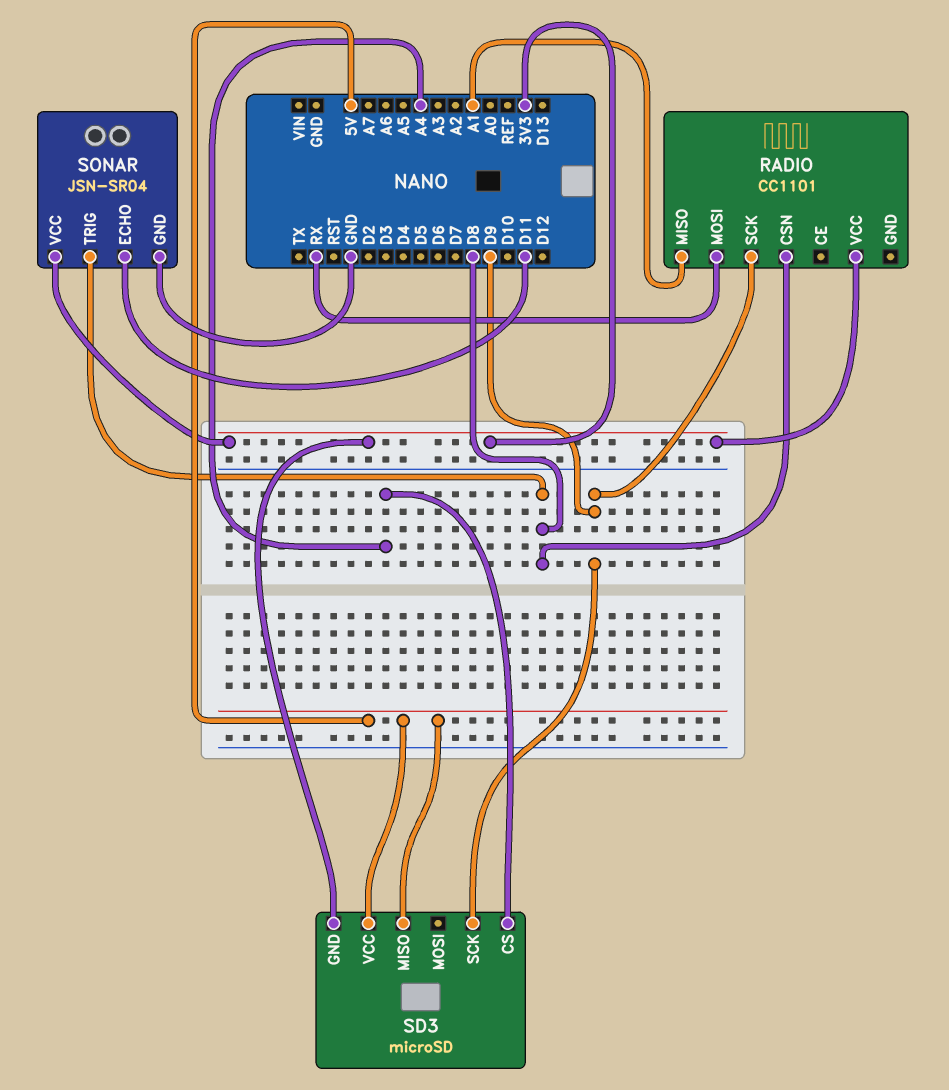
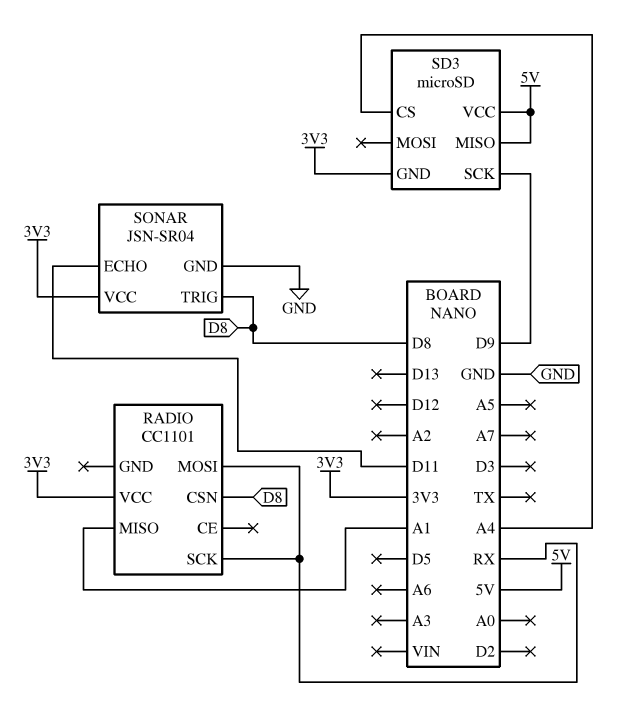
RADIO pin SCK: D9 -> RX

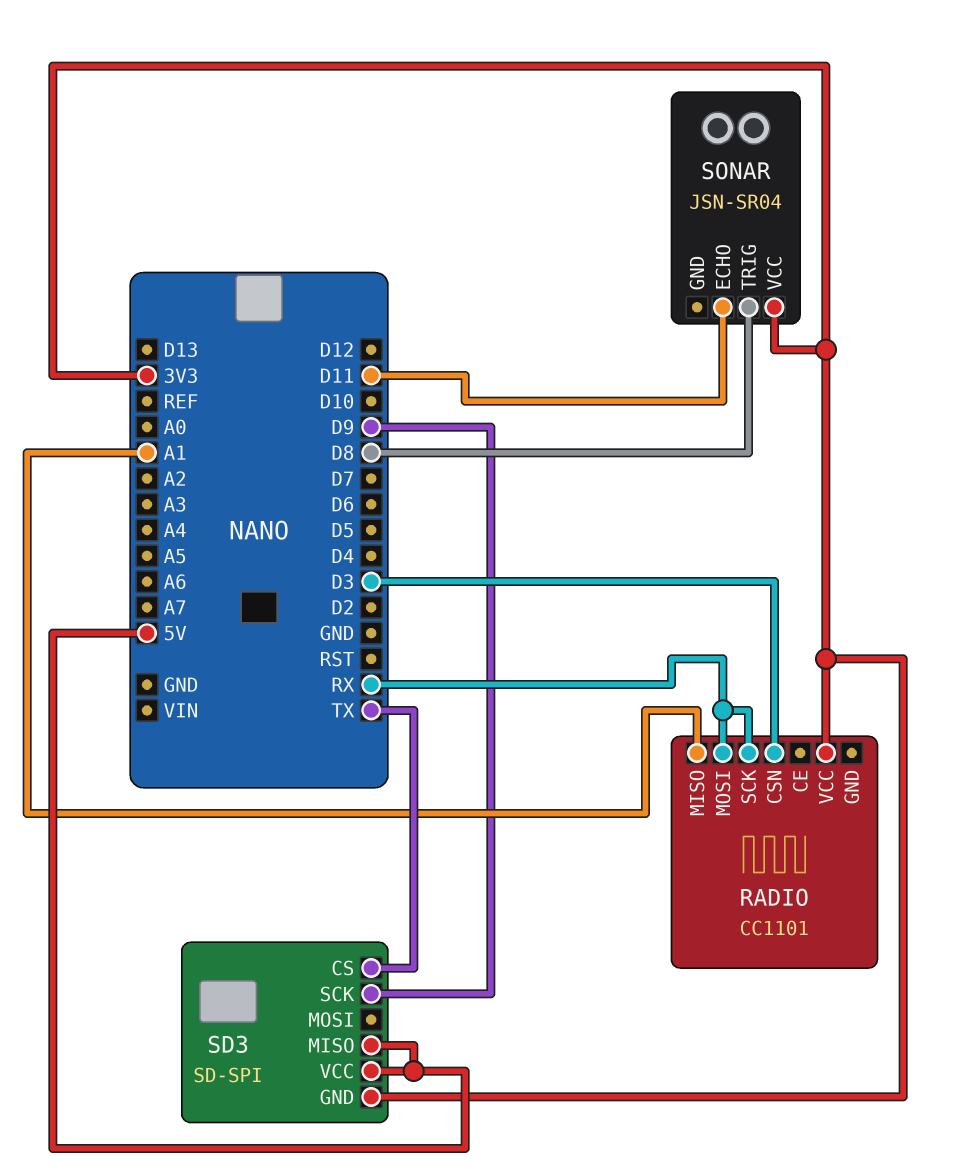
RADIO pin CSN: D8 -> D3
SD3: microSD -> SD-SPI
SD3 pin CS: A4 -> TX
SONAR pin GND: GND -> none

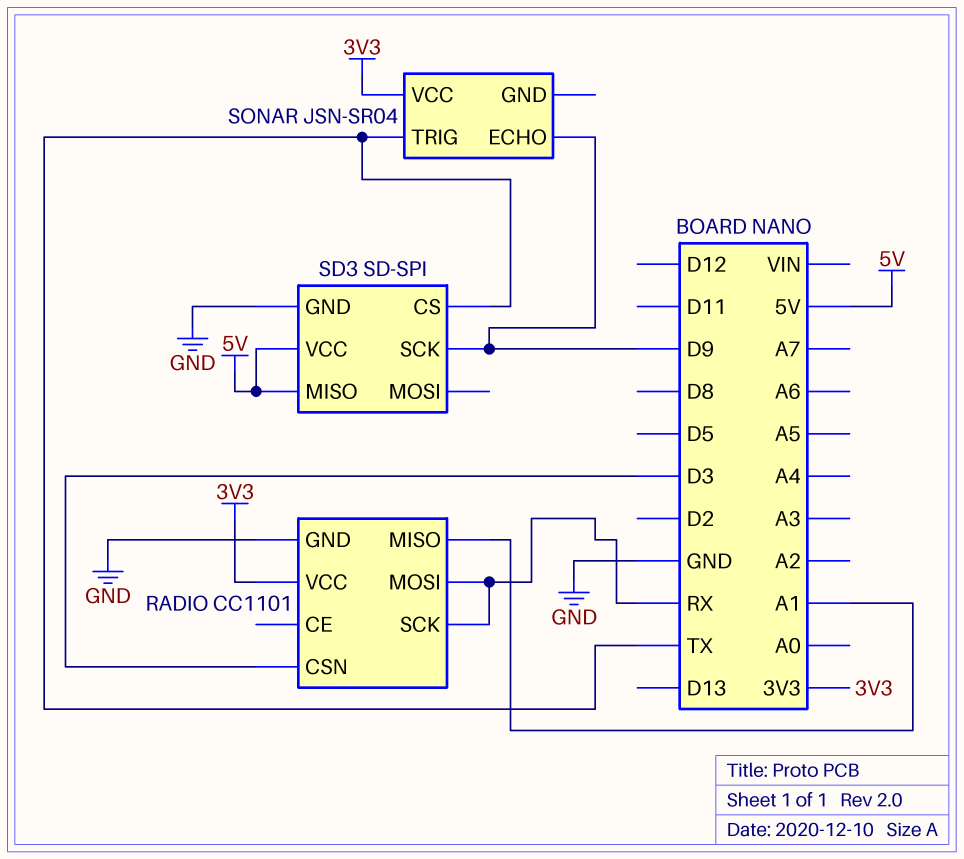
RADIO pin GND: none -> GND
SD3 pin GND: 3V3 -> GND
SONAR pin ECHO: D11 -> D9
SONAR pin TRIG: D8 -> TX

